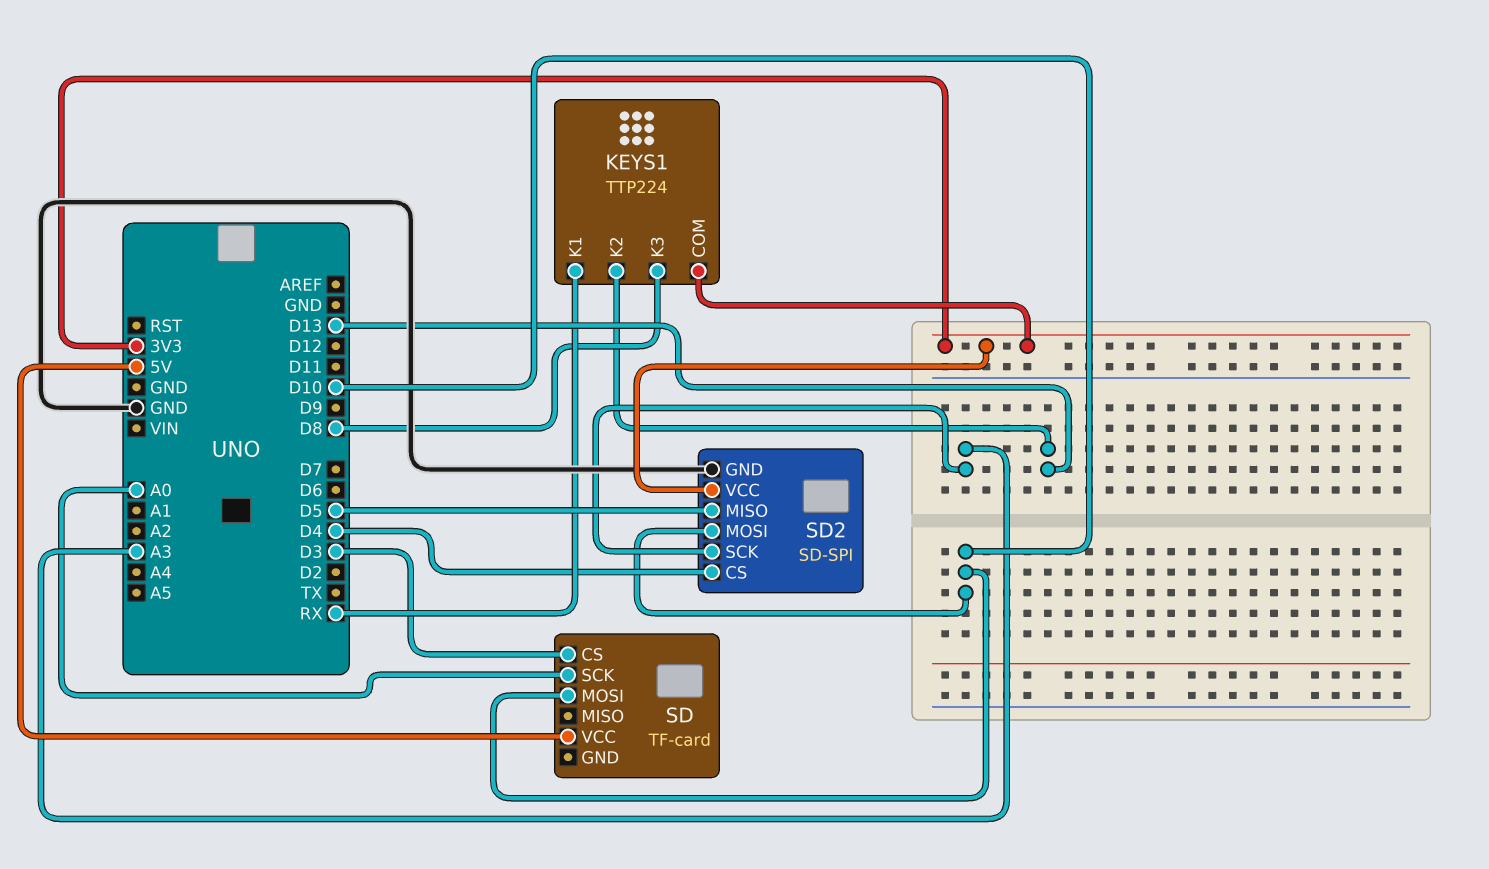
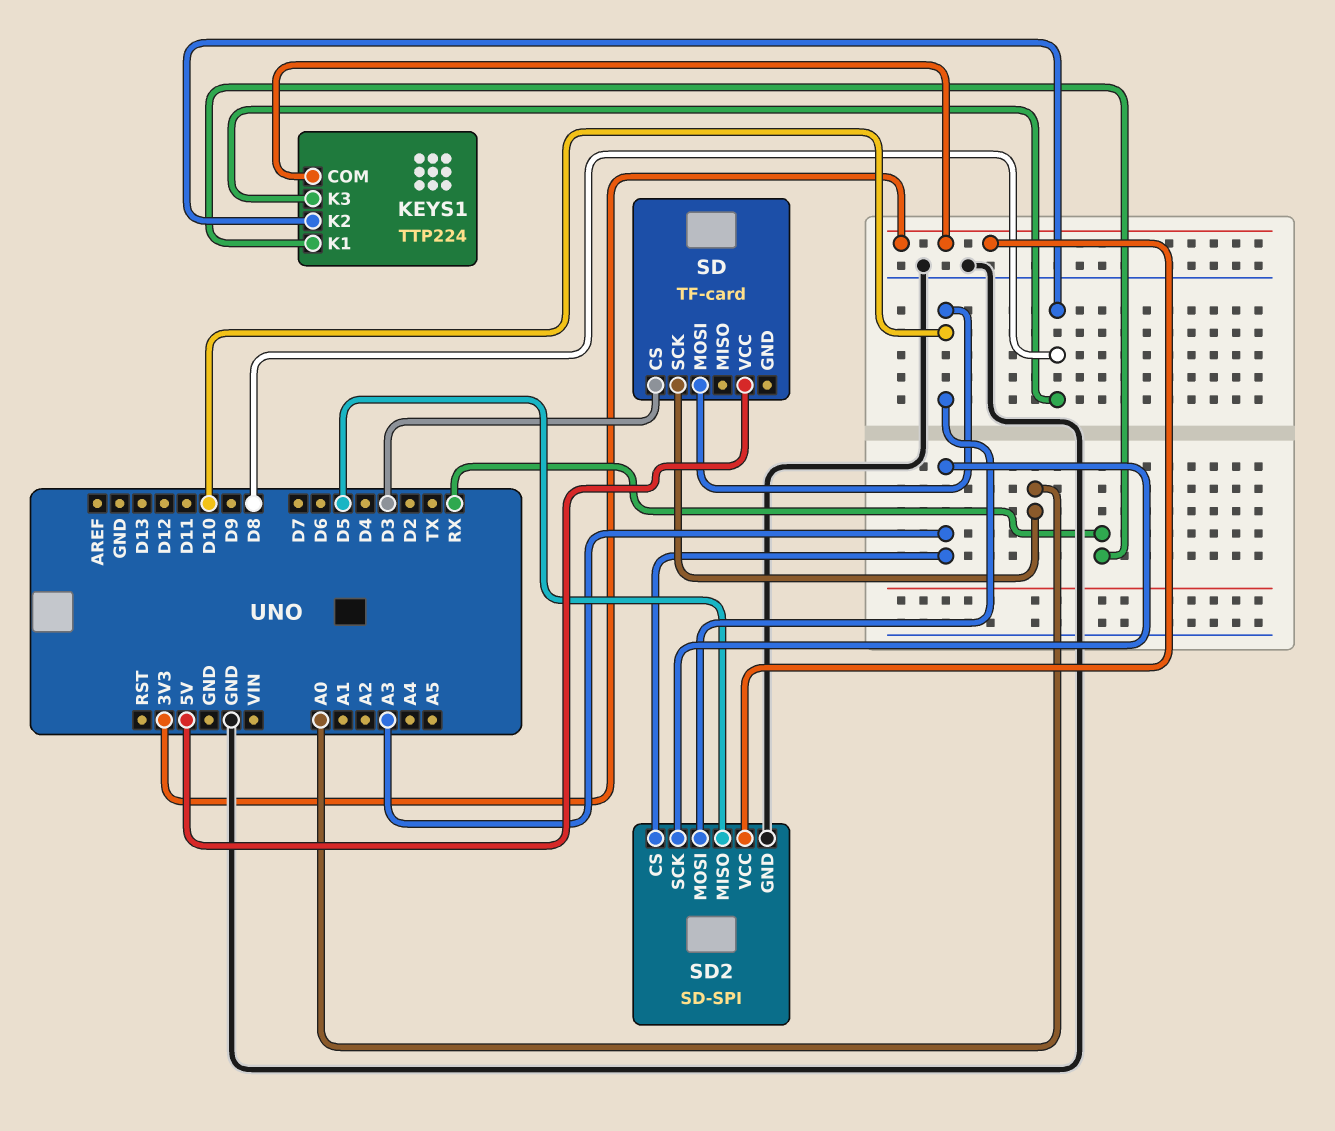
KEYS1 pin K2: D13 -> D8
SD2 pin CS: D4 -> A3

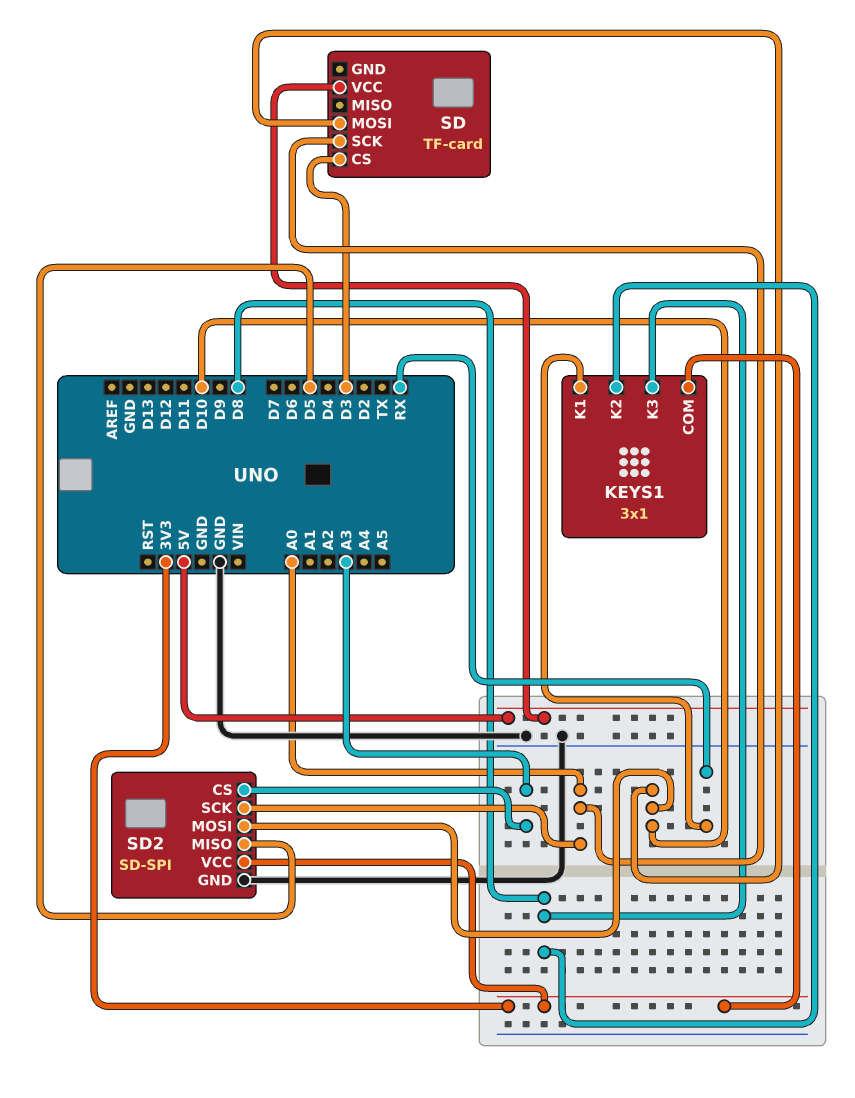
KEYS1: TTP224 -> 3x1
SD2 pin SCK: A3 -> A0

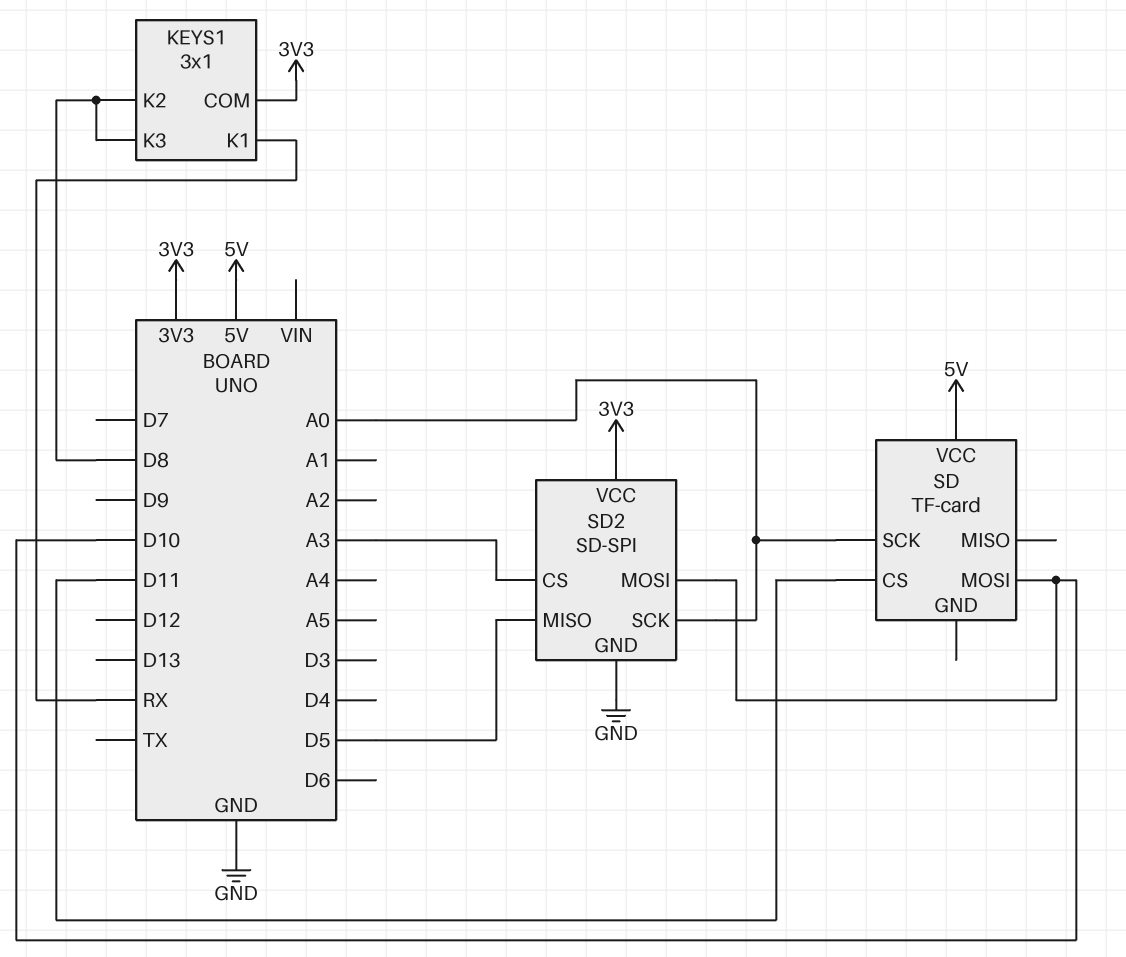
SD pin CS: D3 -> D11

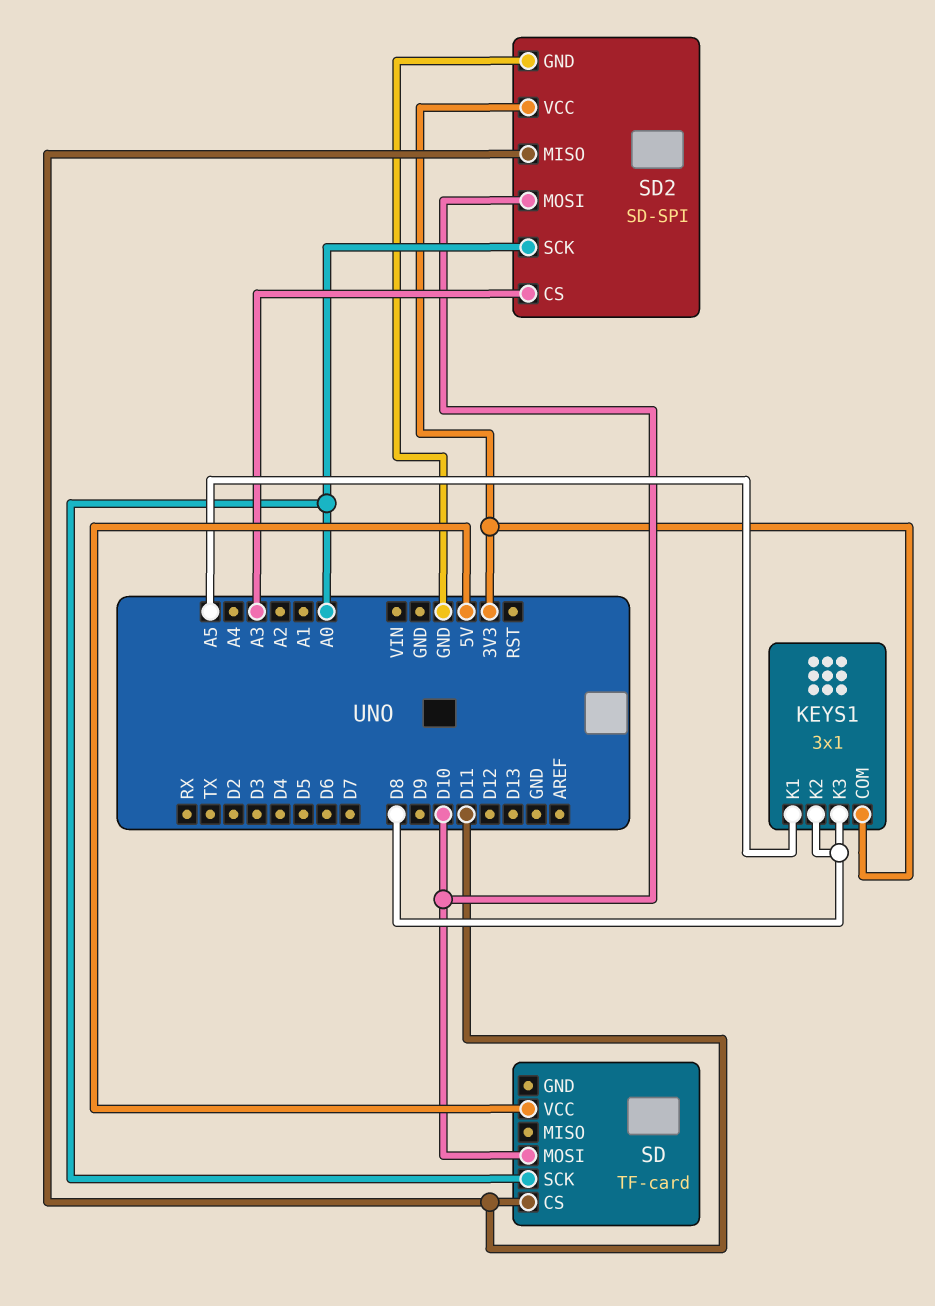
KEYS1 pin K1: RX -> A5
SD2 pin MISO: D5 -> D11

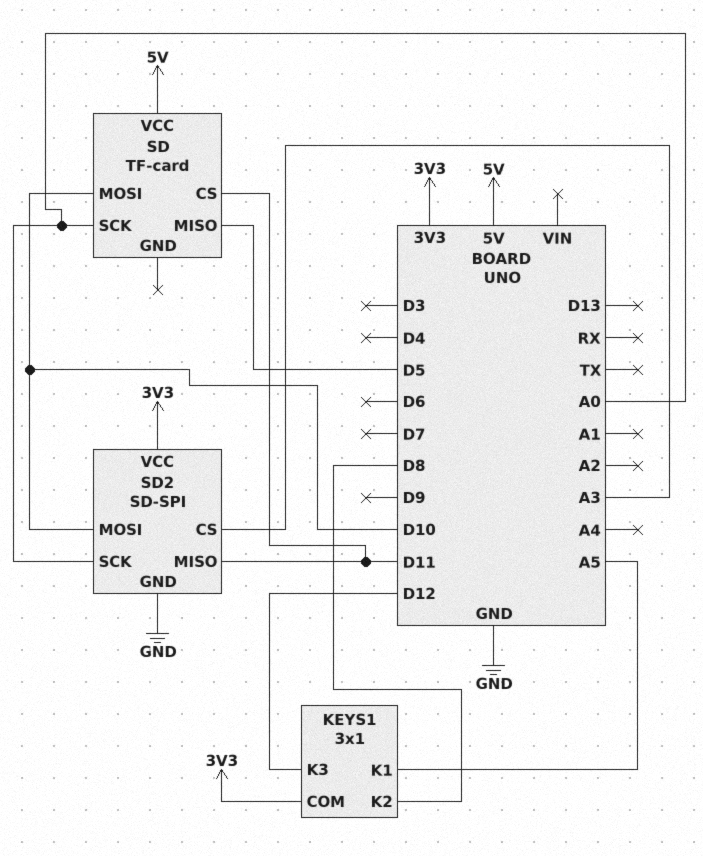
KEYS1 pin K3: D8 -> D12
SD pin MISO: none -> D5

